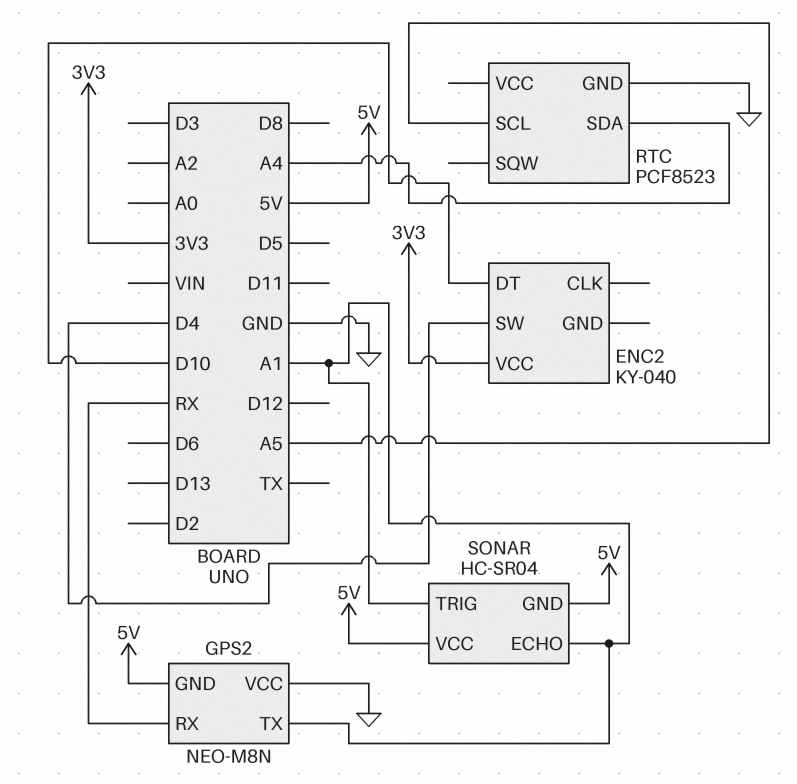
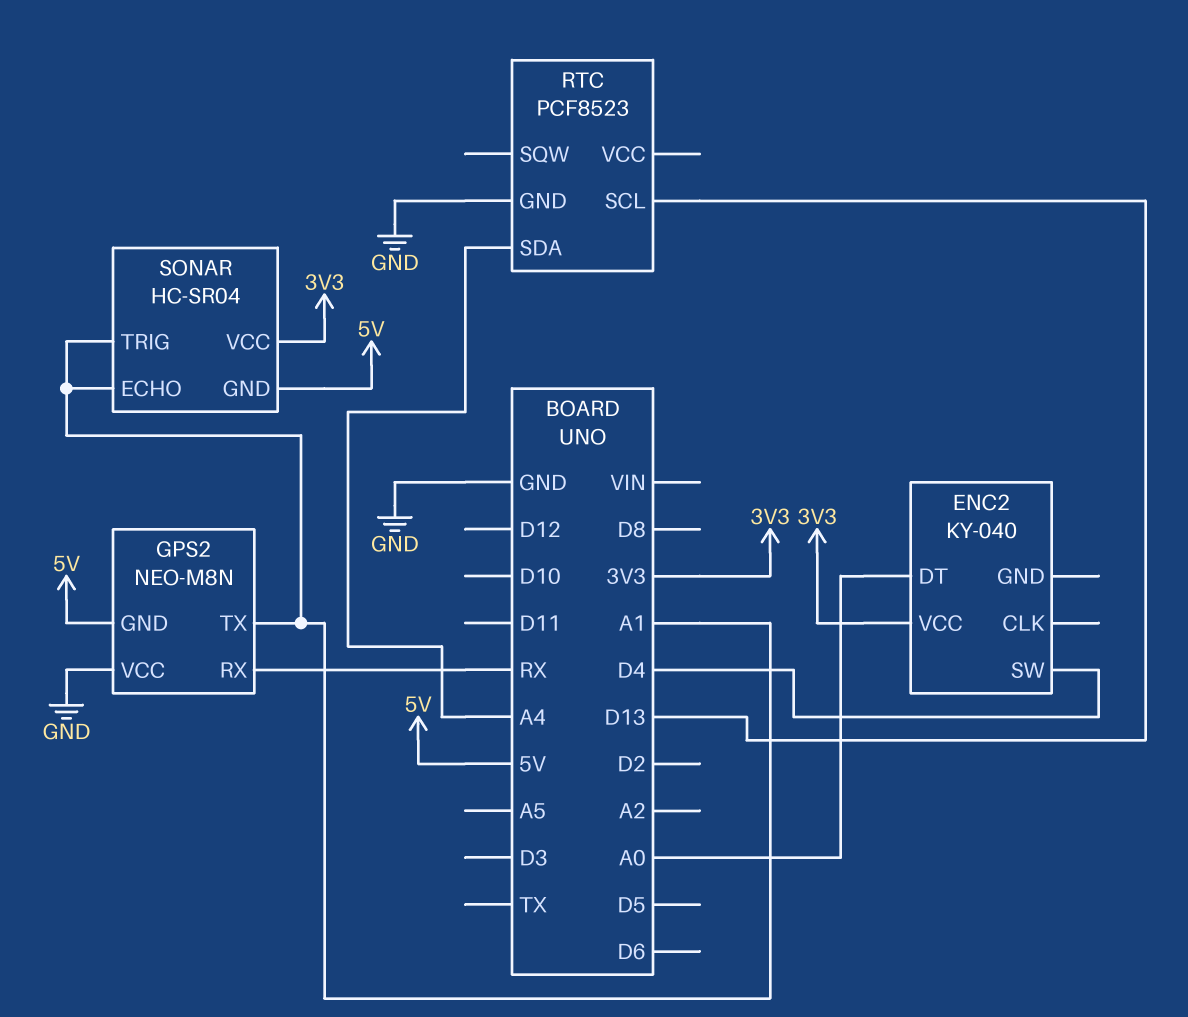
ENC2 pin DT: D10 -> A0
RTC pin SCL: A5 -> D13
SONAR pin VCC: 5V -> 3V3

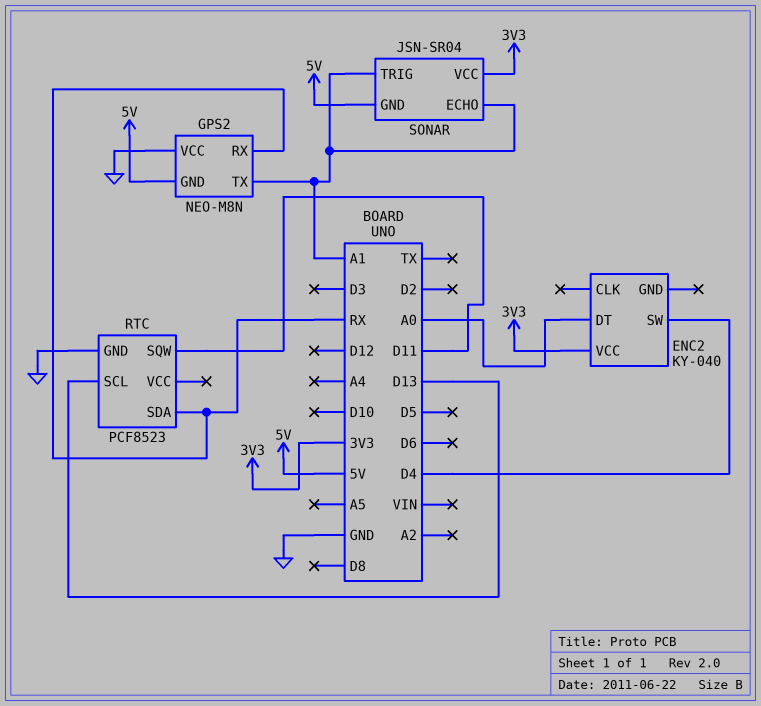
RTC pin SDA: A4 -> RX
RTC pin SQW: none -> D11
SONAR: HC-SR04 -> JSN-SR04

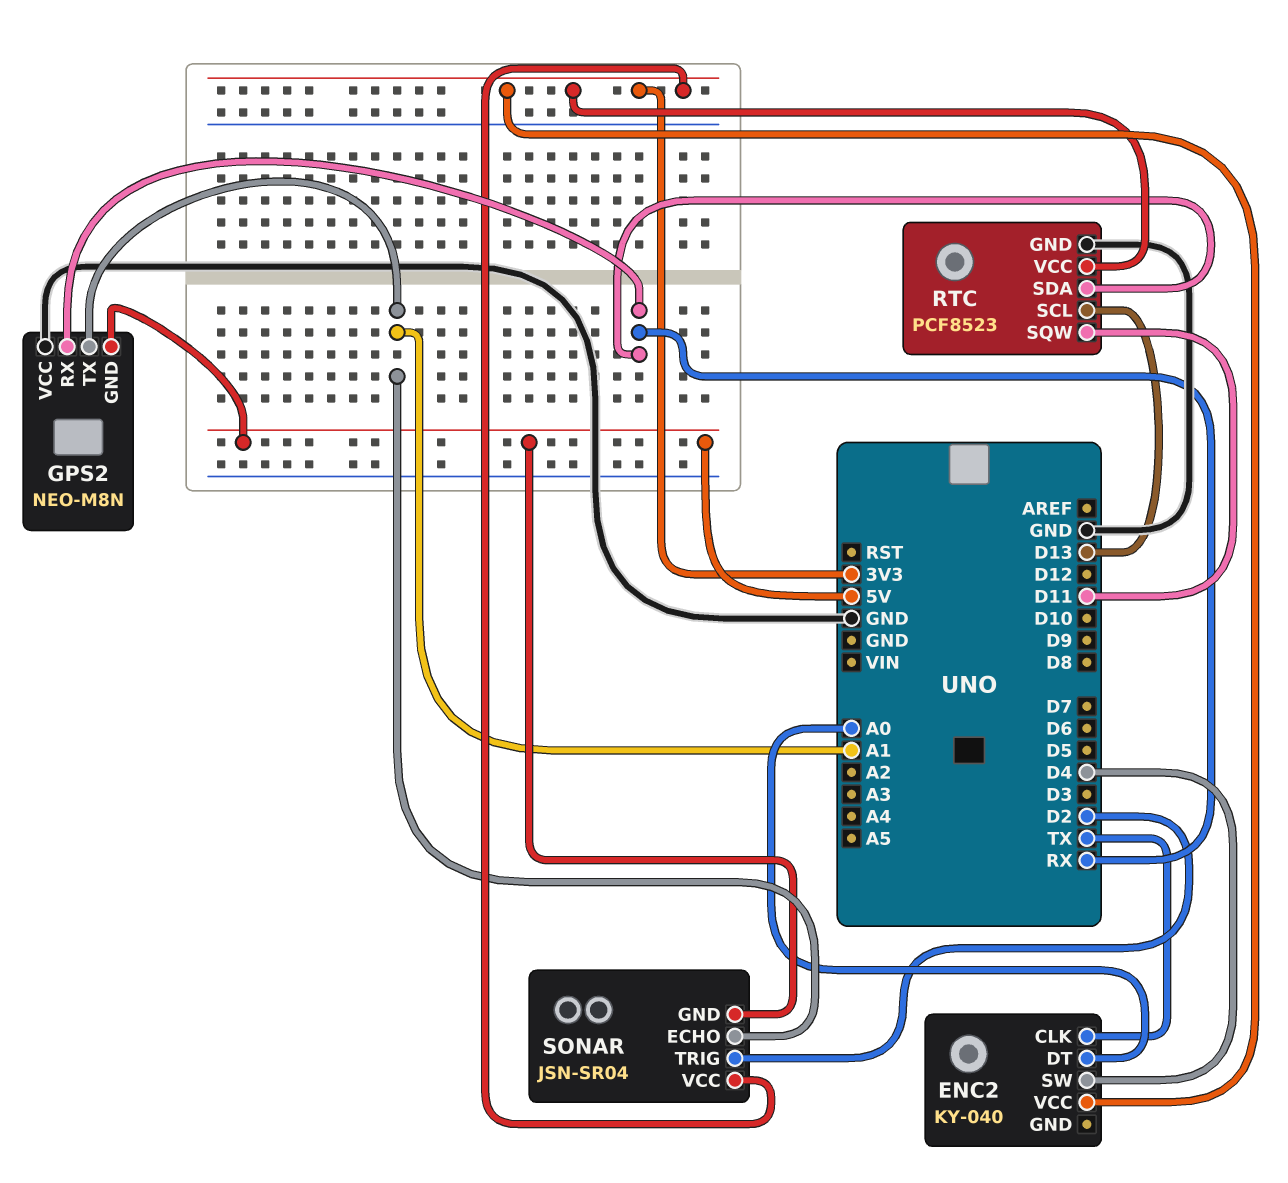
ENC2 pin CLK: none -> TX
RTC pin VCC: none -> 3V3
SONAR pin TRIG: A1 -> D2

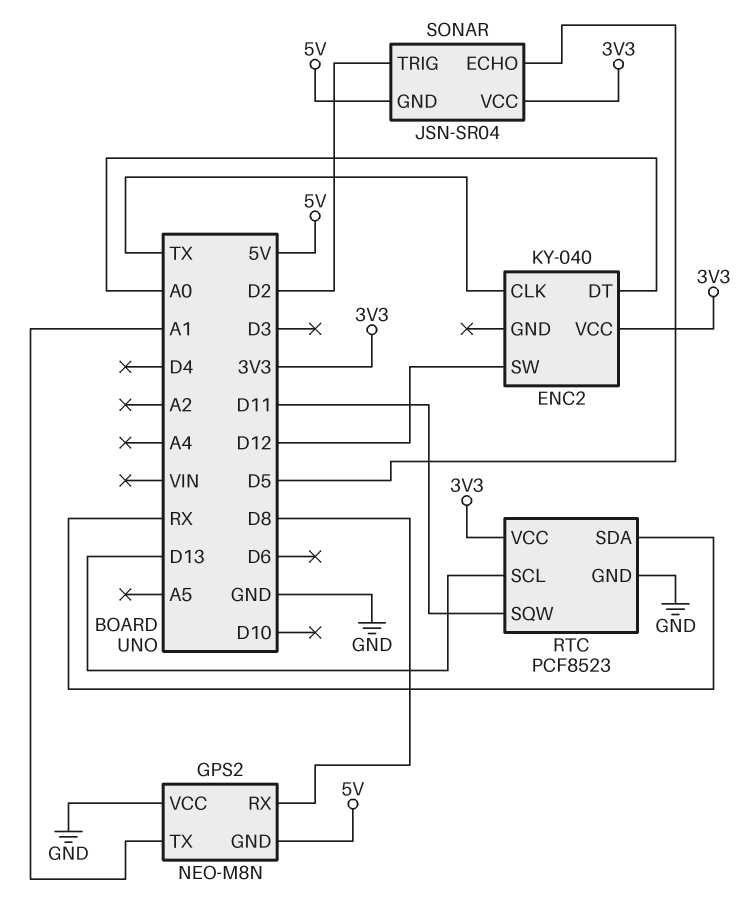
ENC2 pin SW: D4 -> D12
GPS2 pin RX: RX -> D8
SONAR pin ECHO: A1 -> D5

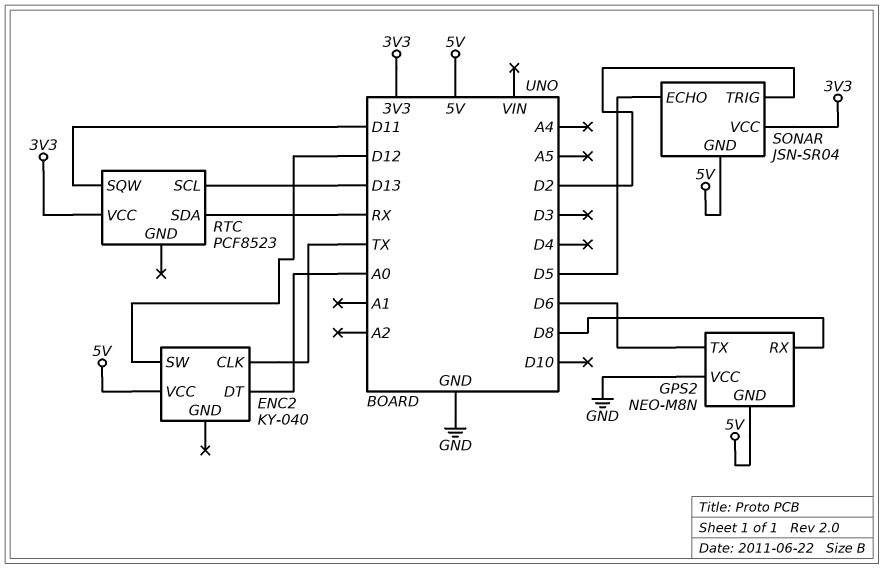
ENC2 pin VCC: 3V3 -> 5V
GPS2 pin TX: A1 -> D6
RTC pin GND: GND -> none

